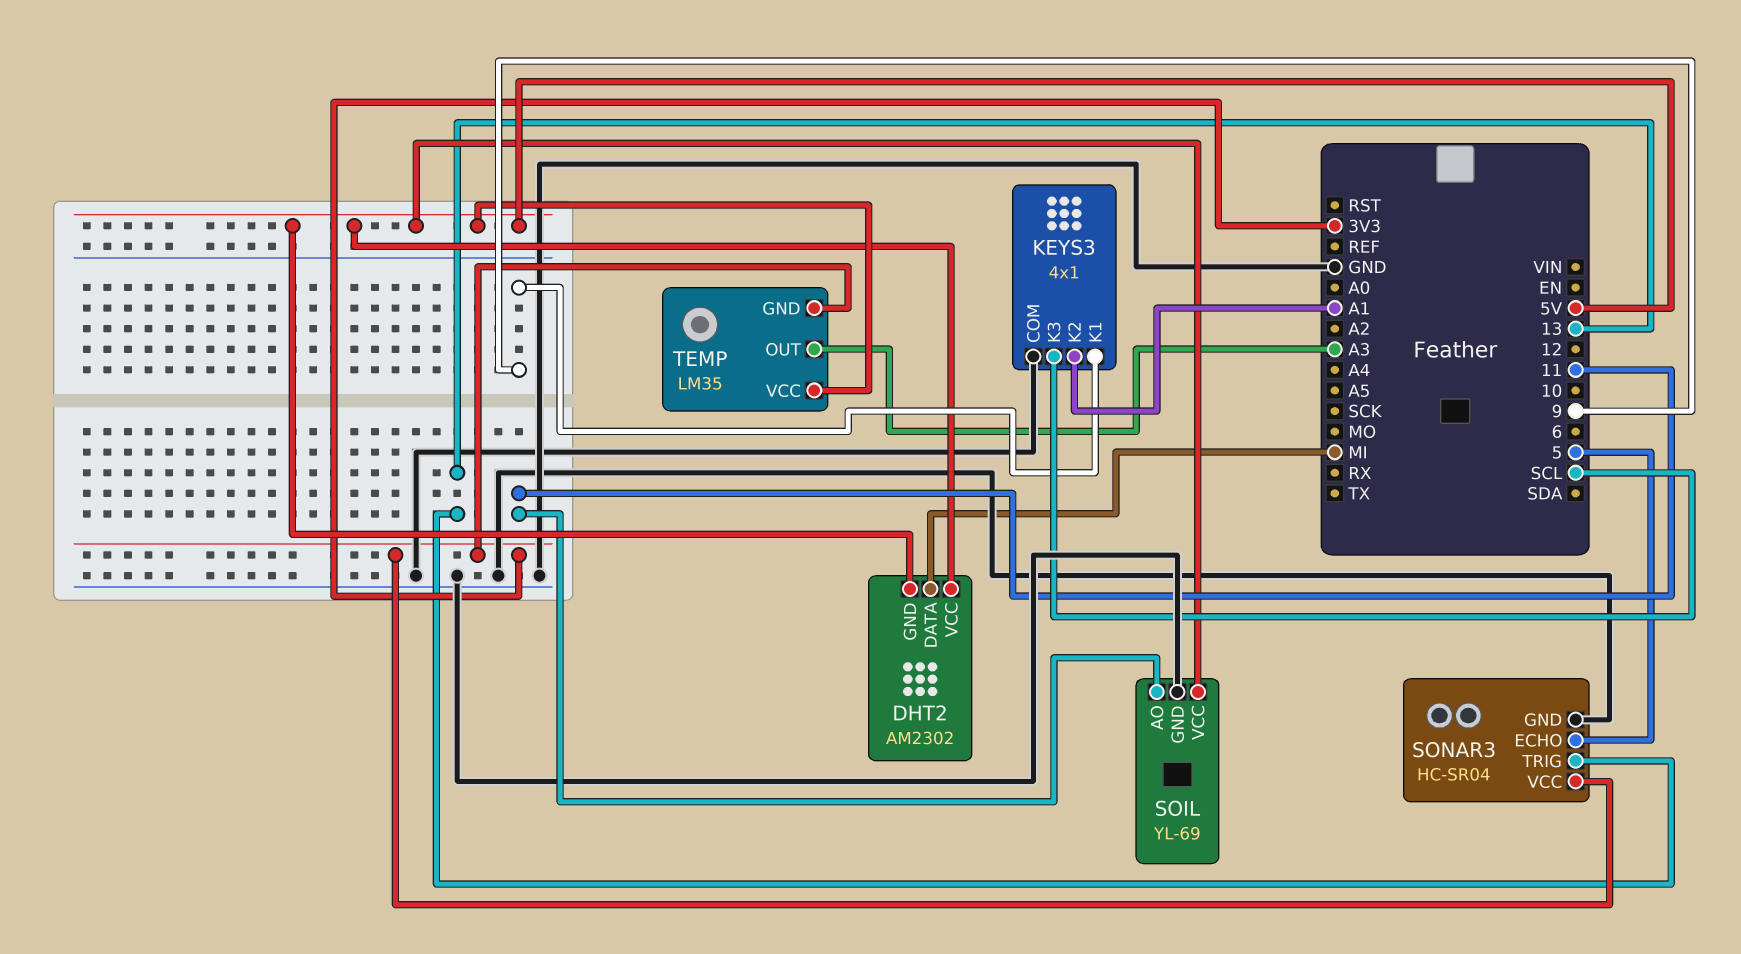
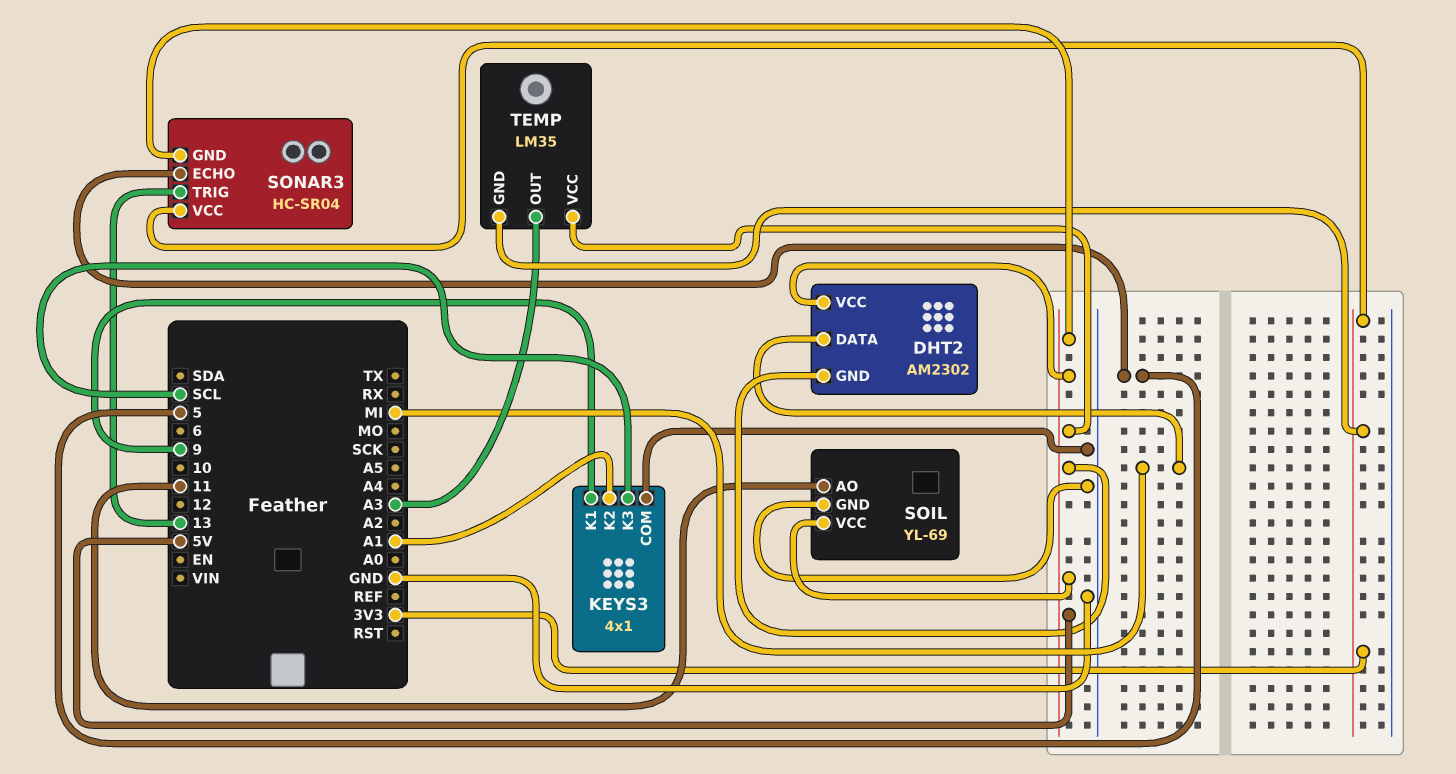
SONAR3 pin GND: GND -> 5V

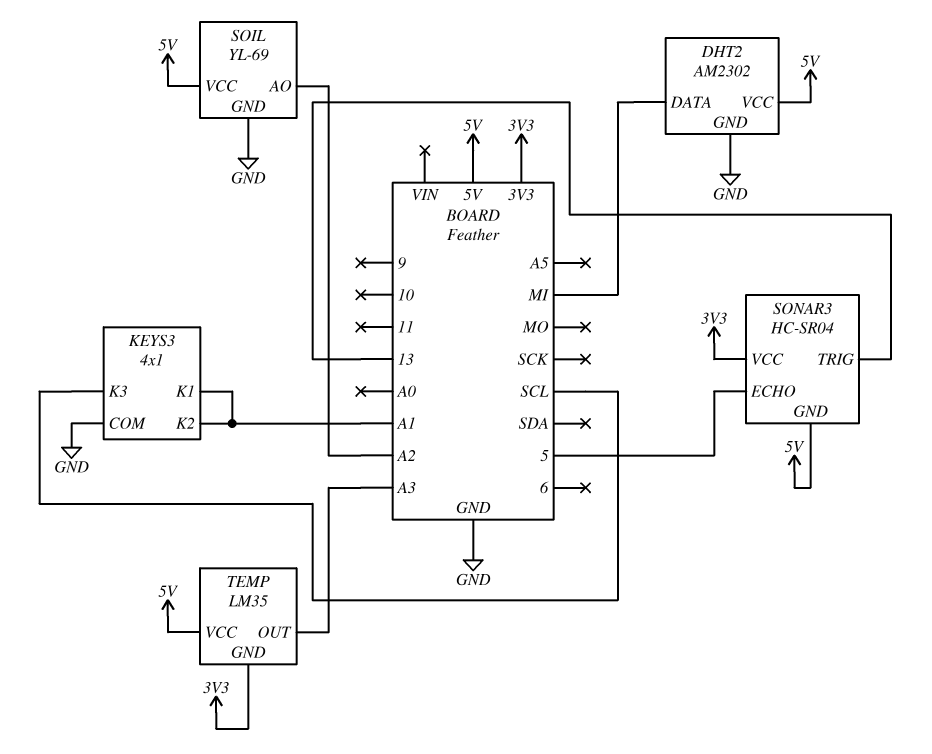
DHT2 pin GND: 5V -> GND
KEYS3 pin K1: 9 -> A1
SOIL pin AO: 11 -> A2

